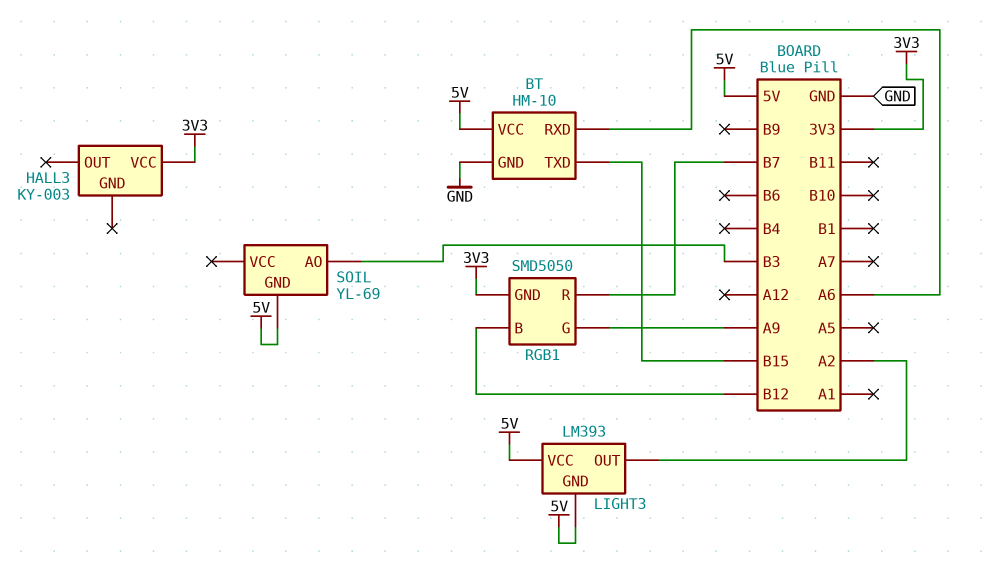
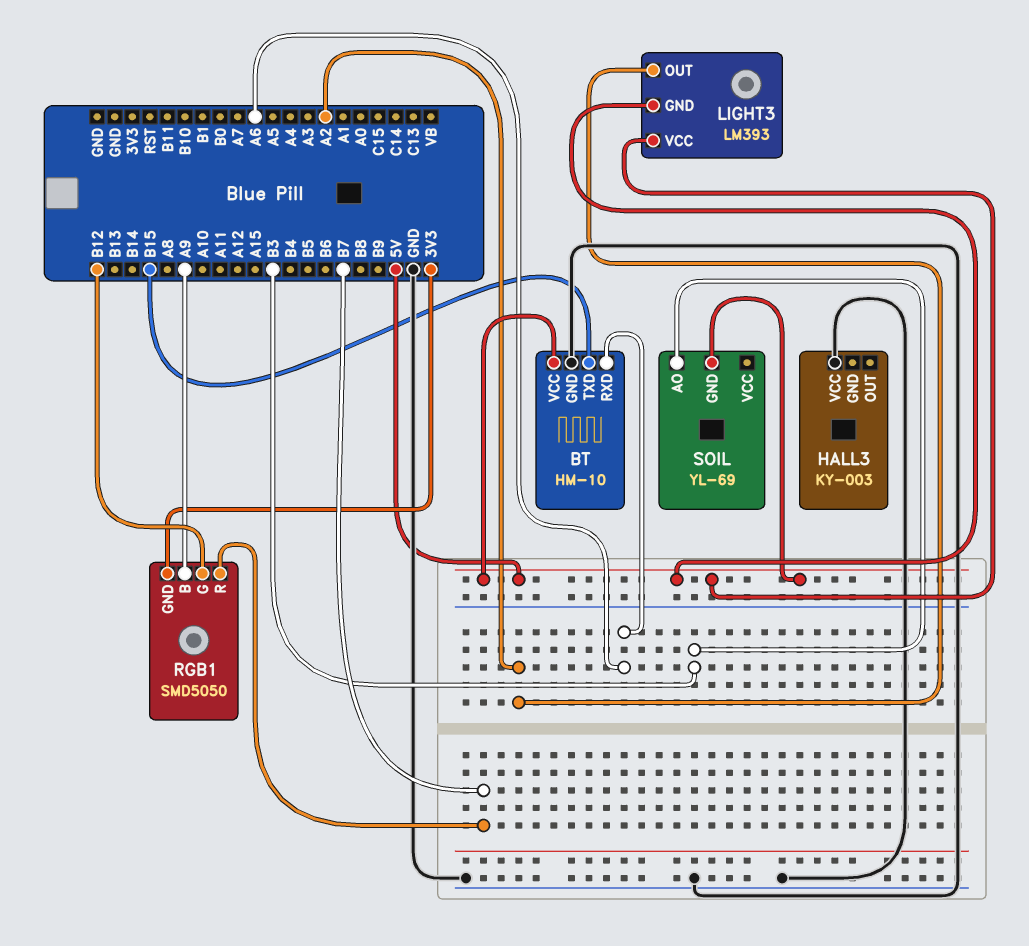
HALL3 pin VCC: 3V3 -> GND
RGB1 pin B: B12 -> A9
RGB1 pin G: A9 -> B12

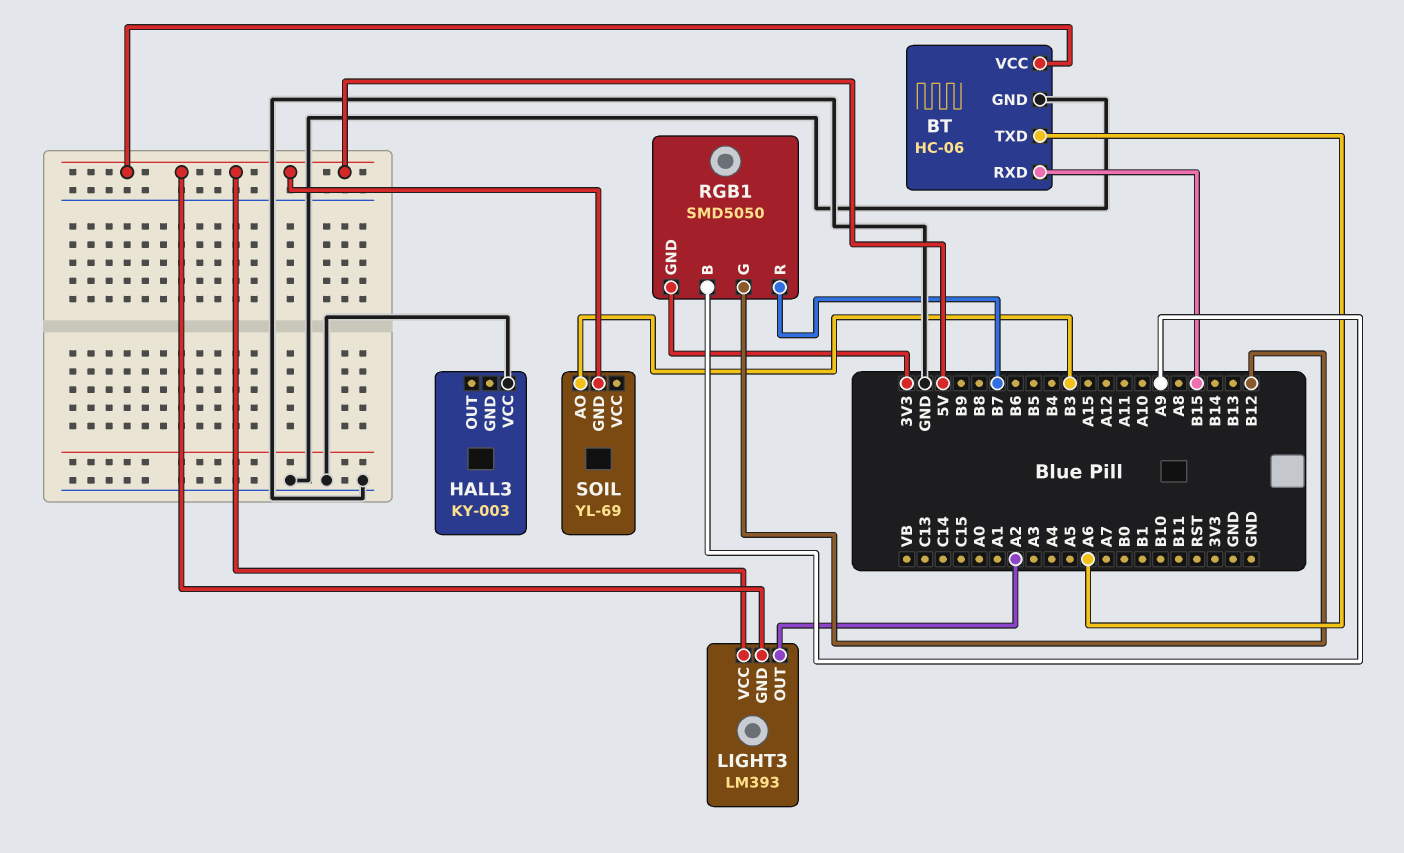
BT: HM-10 -> HC-06
BT pin RXD: A6 -> B15
BT pin TXD: B15 -> A6

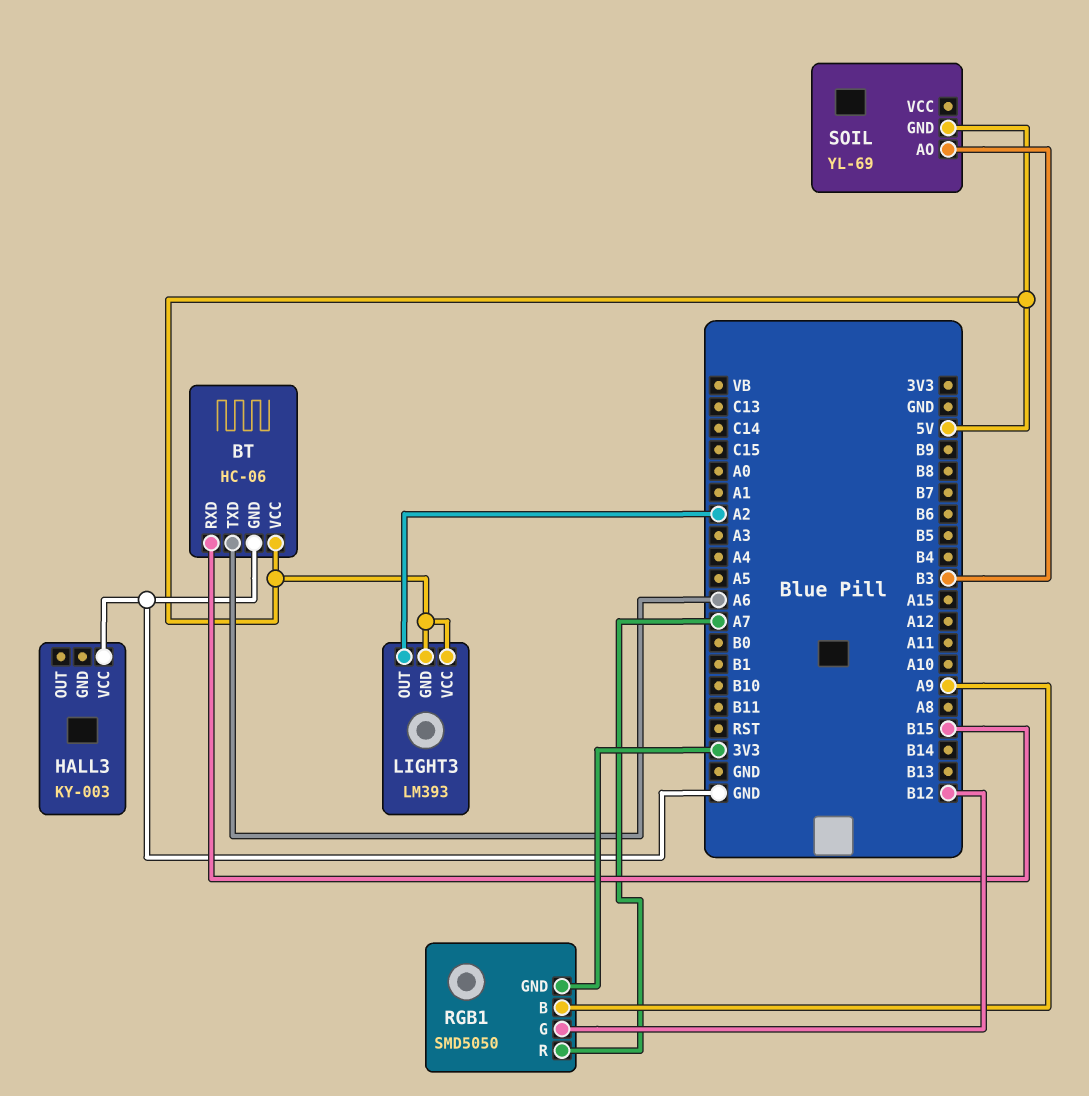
RGB1 pin R: B7 -> A7

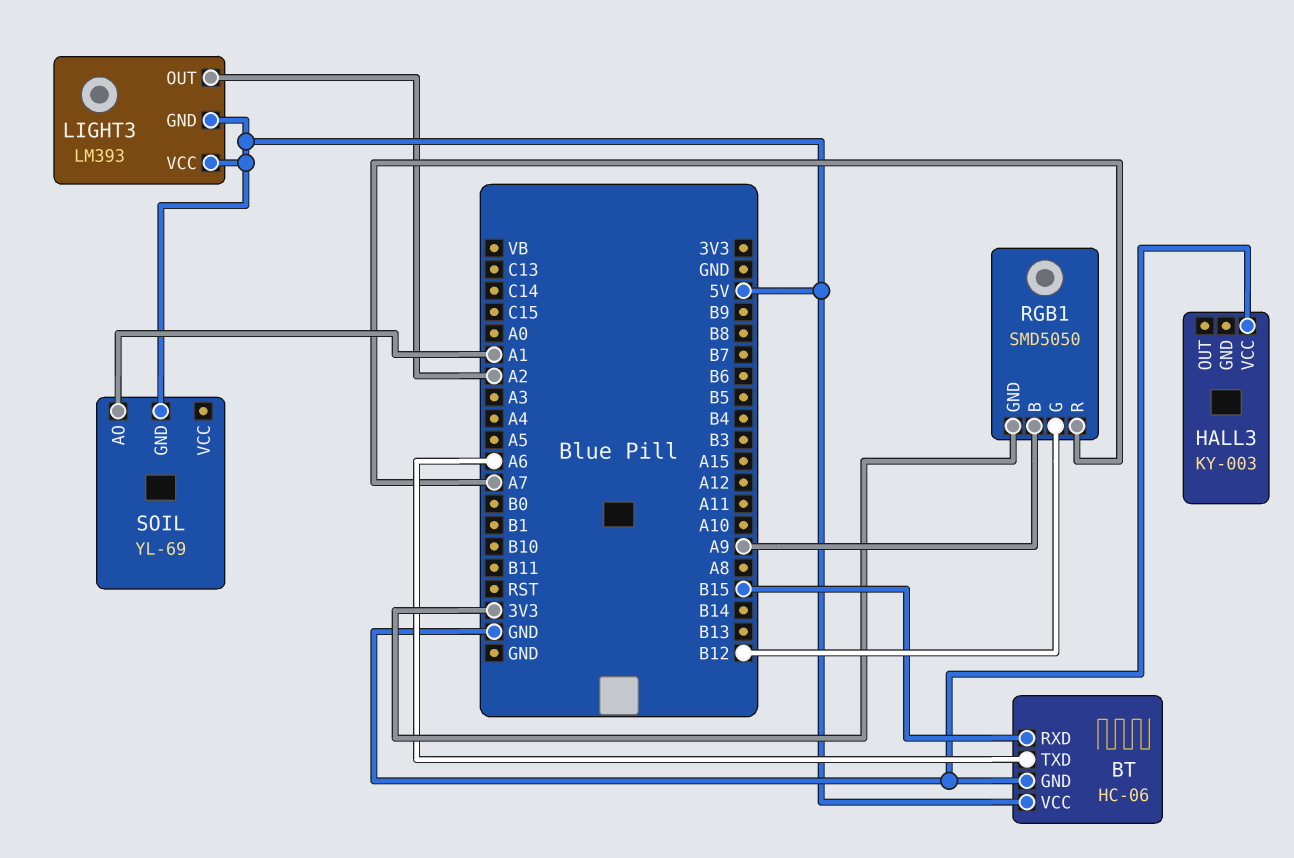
SOIL pin AO: B3 -> A1

